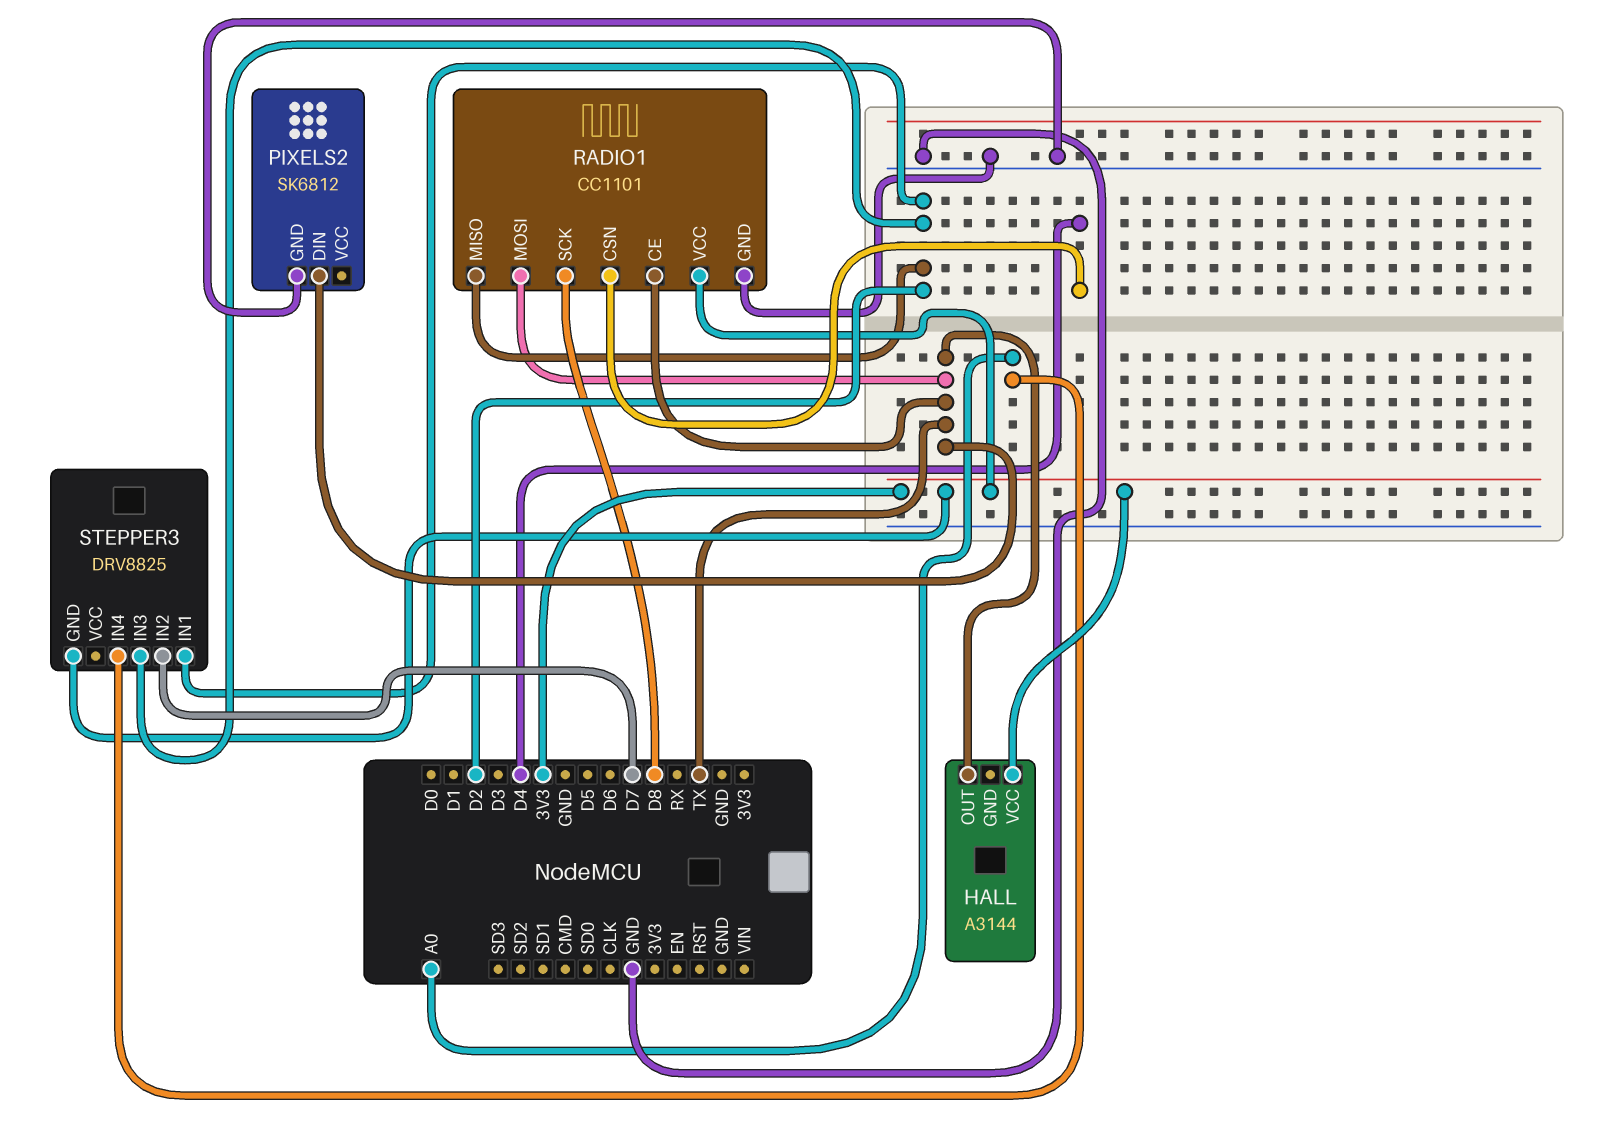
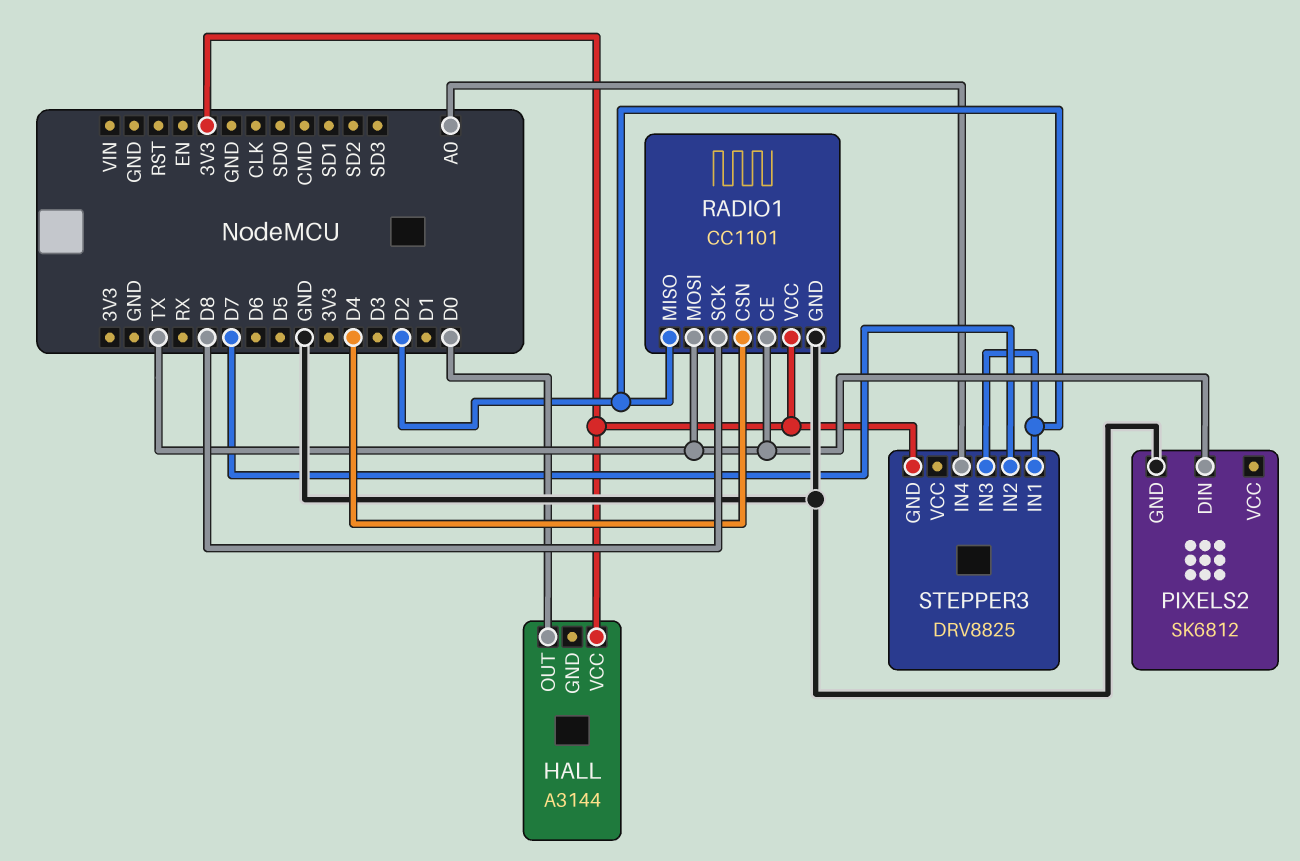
HALL pin OUT: TX -> D0

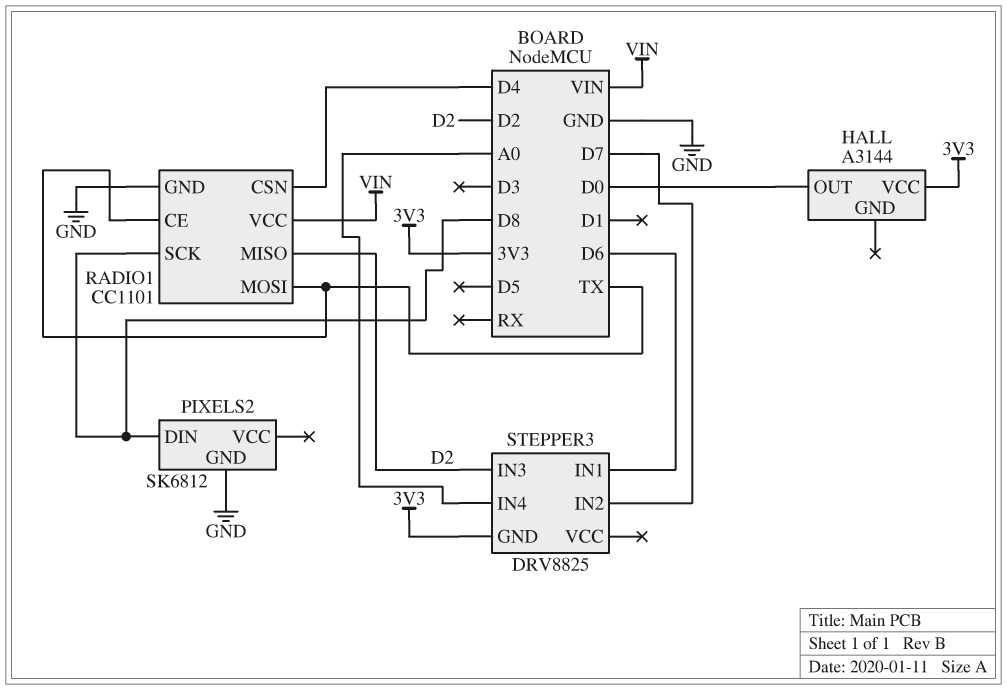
PIXELS2 pin DIN: TX -> D8
RADIO1 pin VCC: 3V3 -> VIN
STEPPER3 pin IN1: D2 -> D6

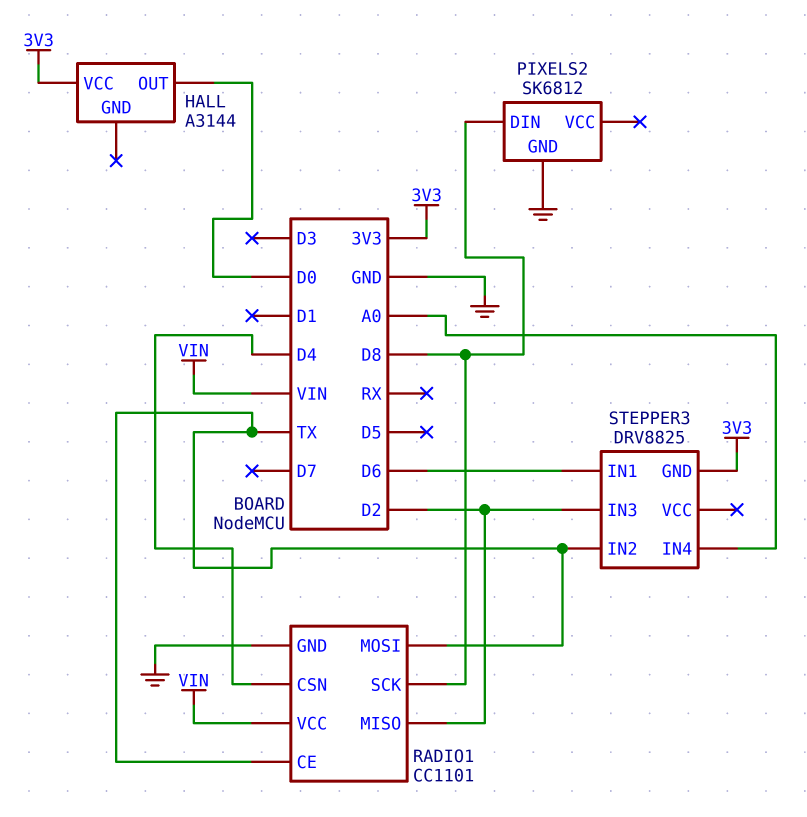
STEPPER3 pin IN2: D7 -> TX

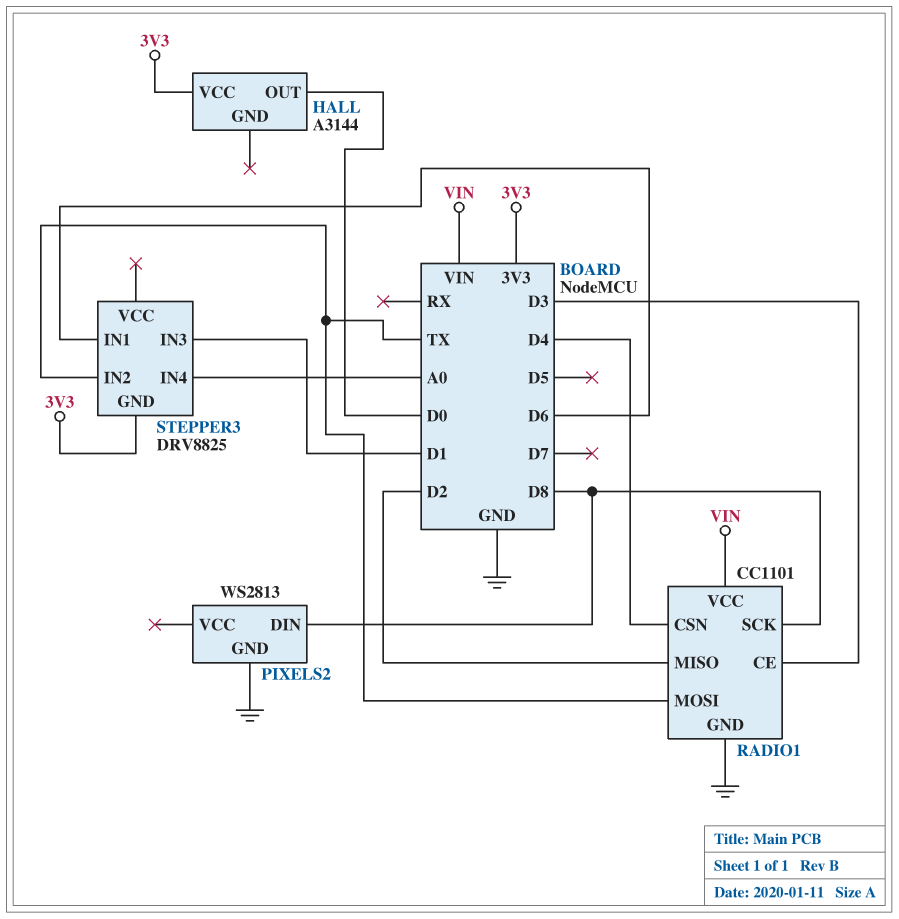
PIXELS2: SK6812 -> WS2813
RADIO1 pin CE: TX -> D3
STEPPER3 pin IN3: D2 -> D1

